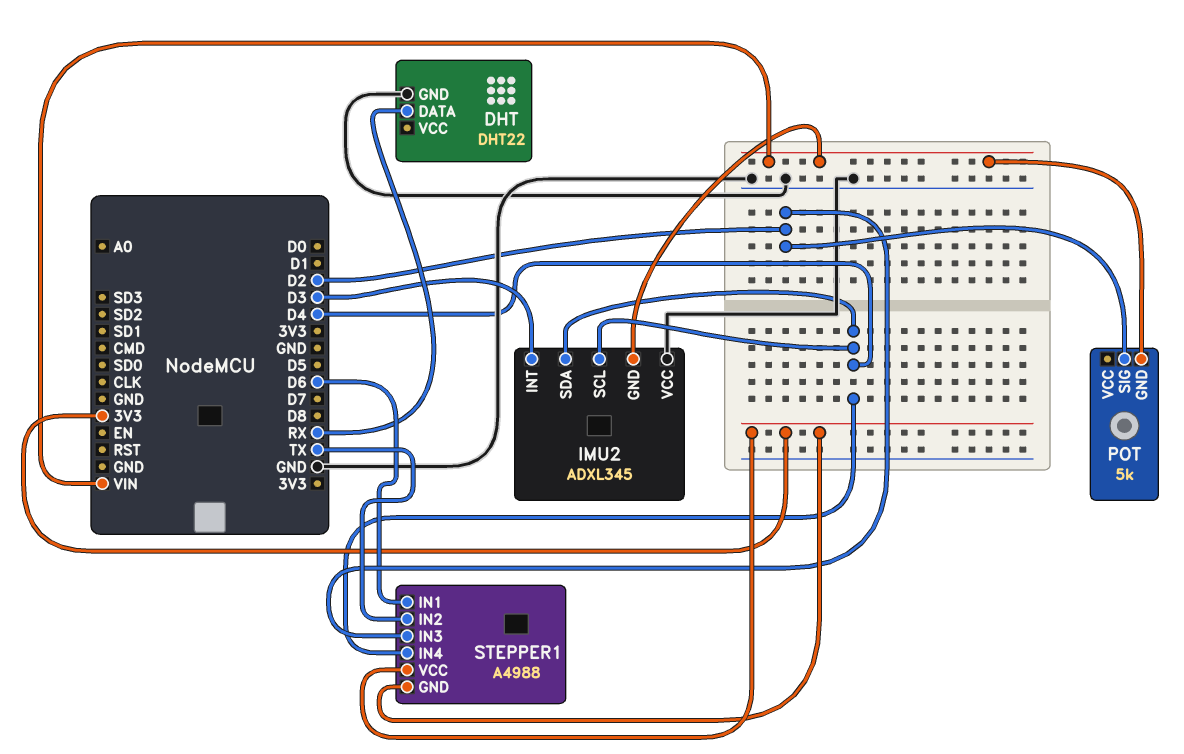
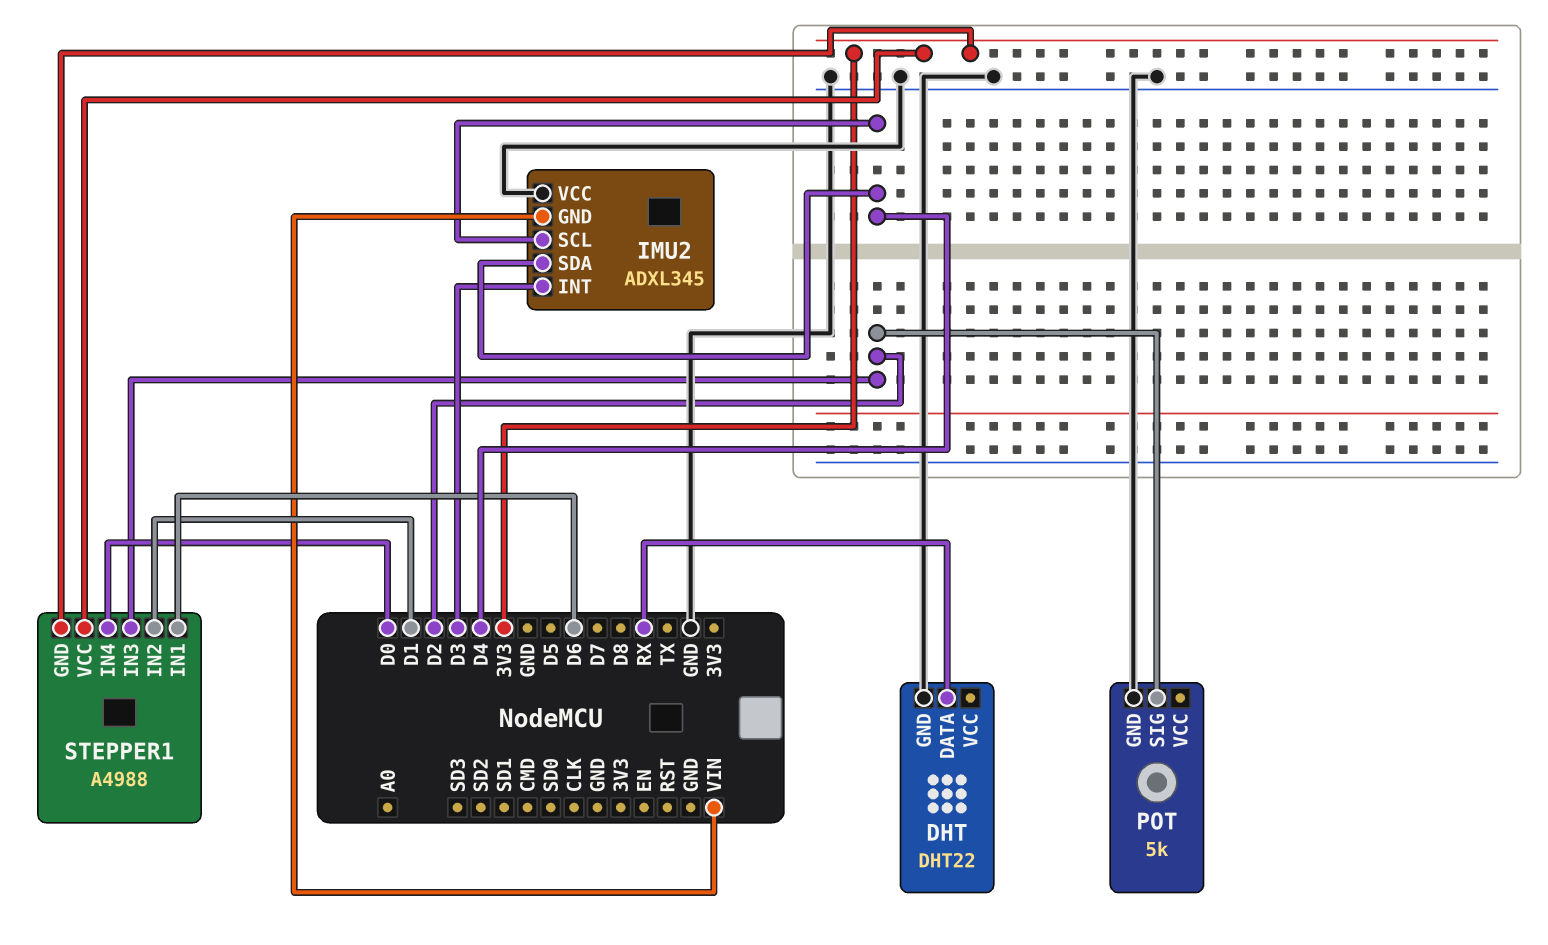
POT pin GND: VIN -> GND
STEPPER1 pin IN2: TX -> D1
STEPPER1 pin IN4: D4 -> D0

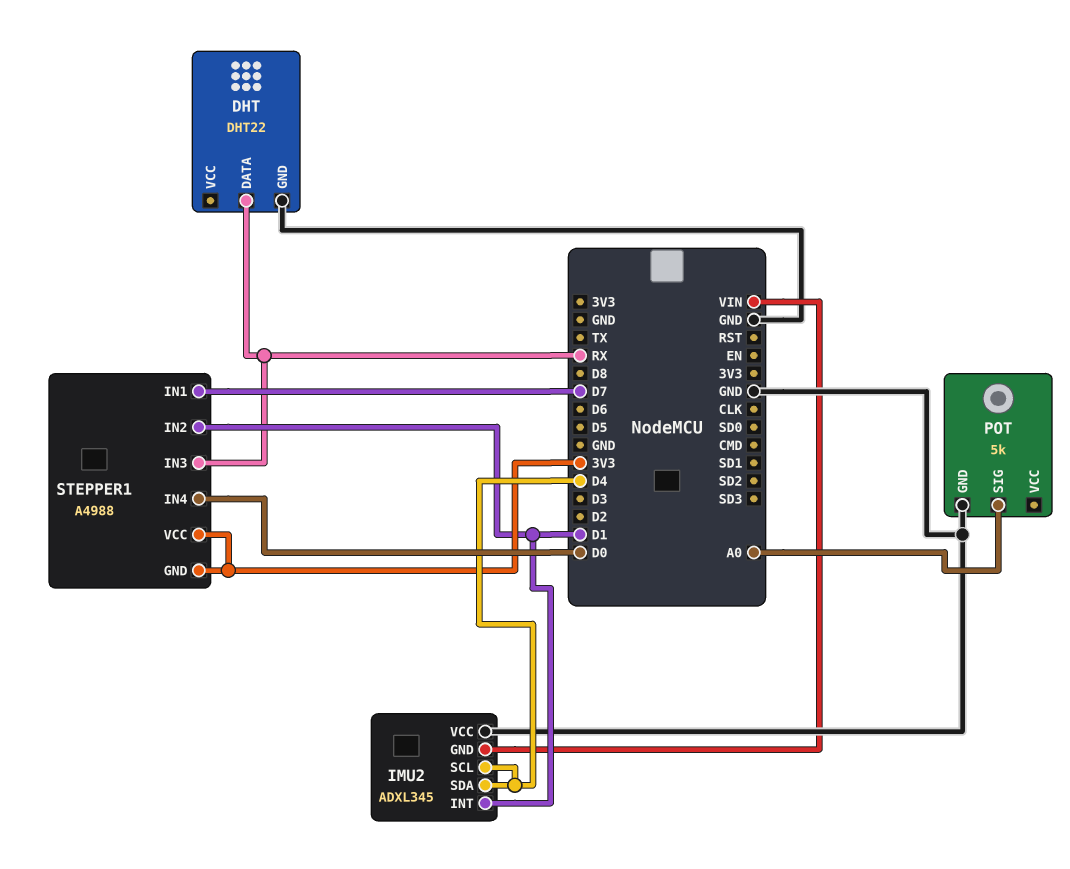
IMU2 pin INT: D3 -> D1
POT pin SIG: D2 -> A0
STEPPER1 pin IN1: D6 -> D7
STEPPER1 pin IN3: D2 -> RX

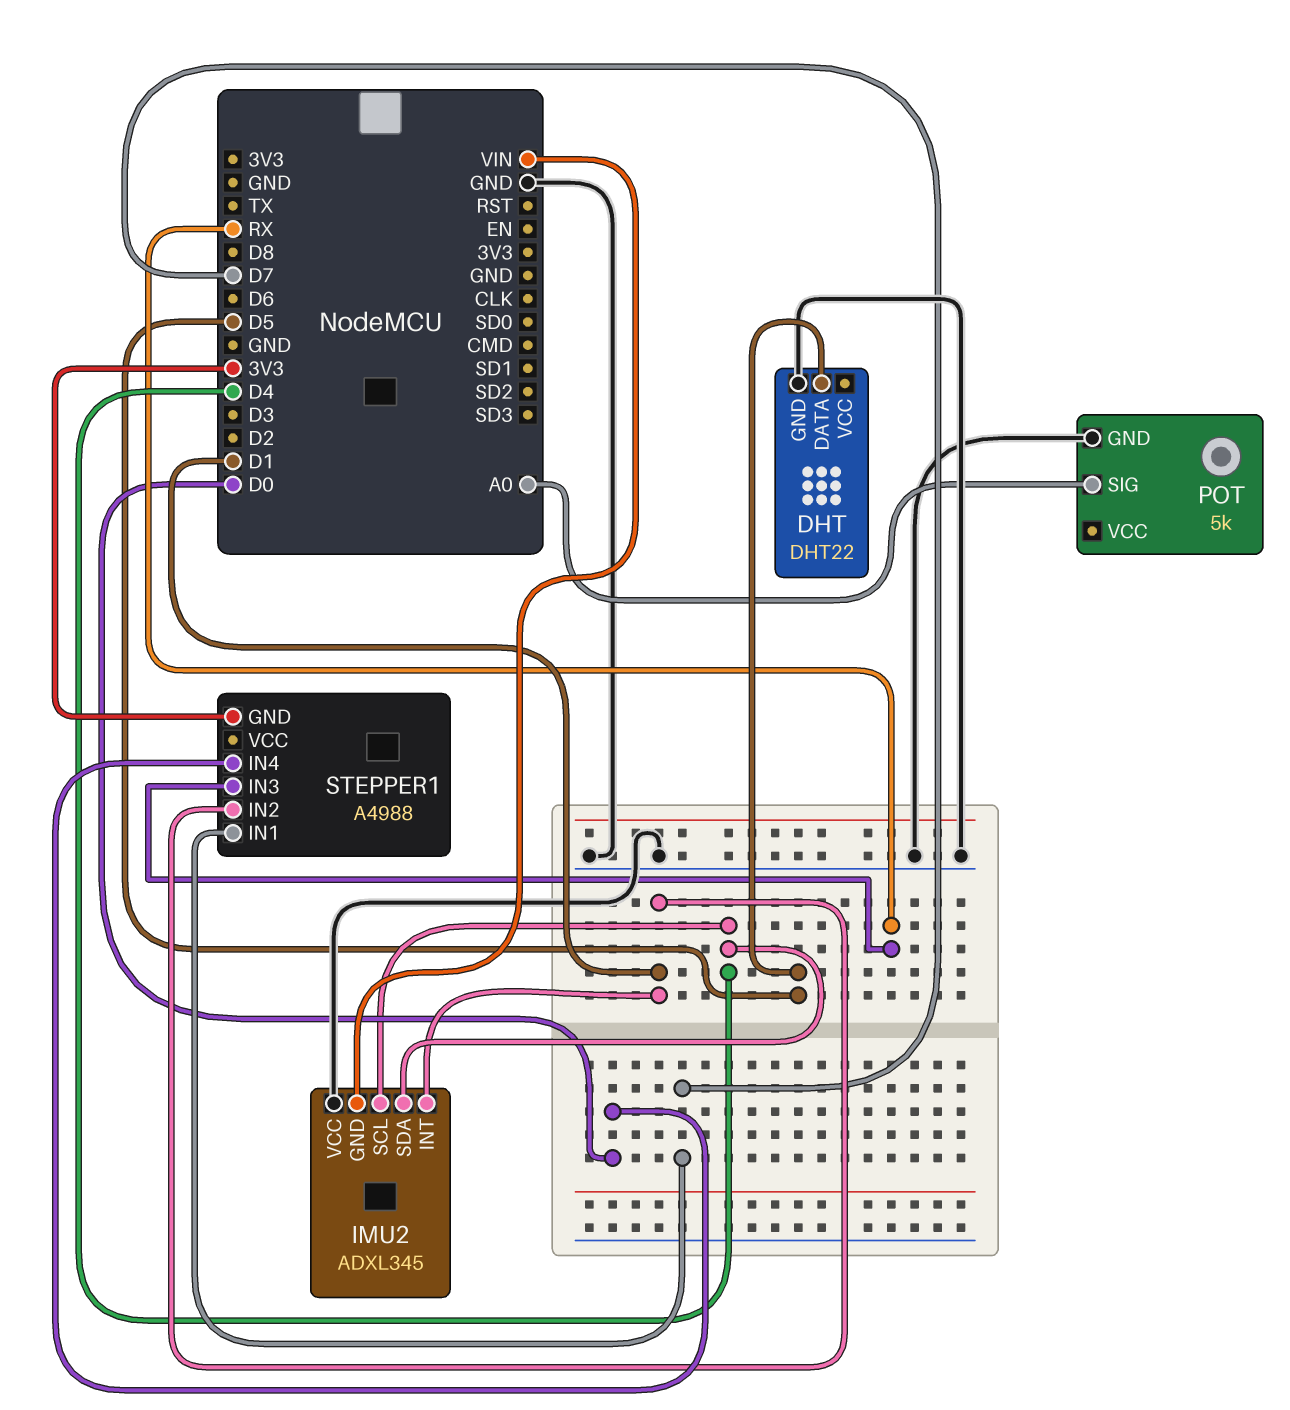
DHT pin DATA: RX -> D5
STEPPER1 pin VCC: 3V3 -> none

